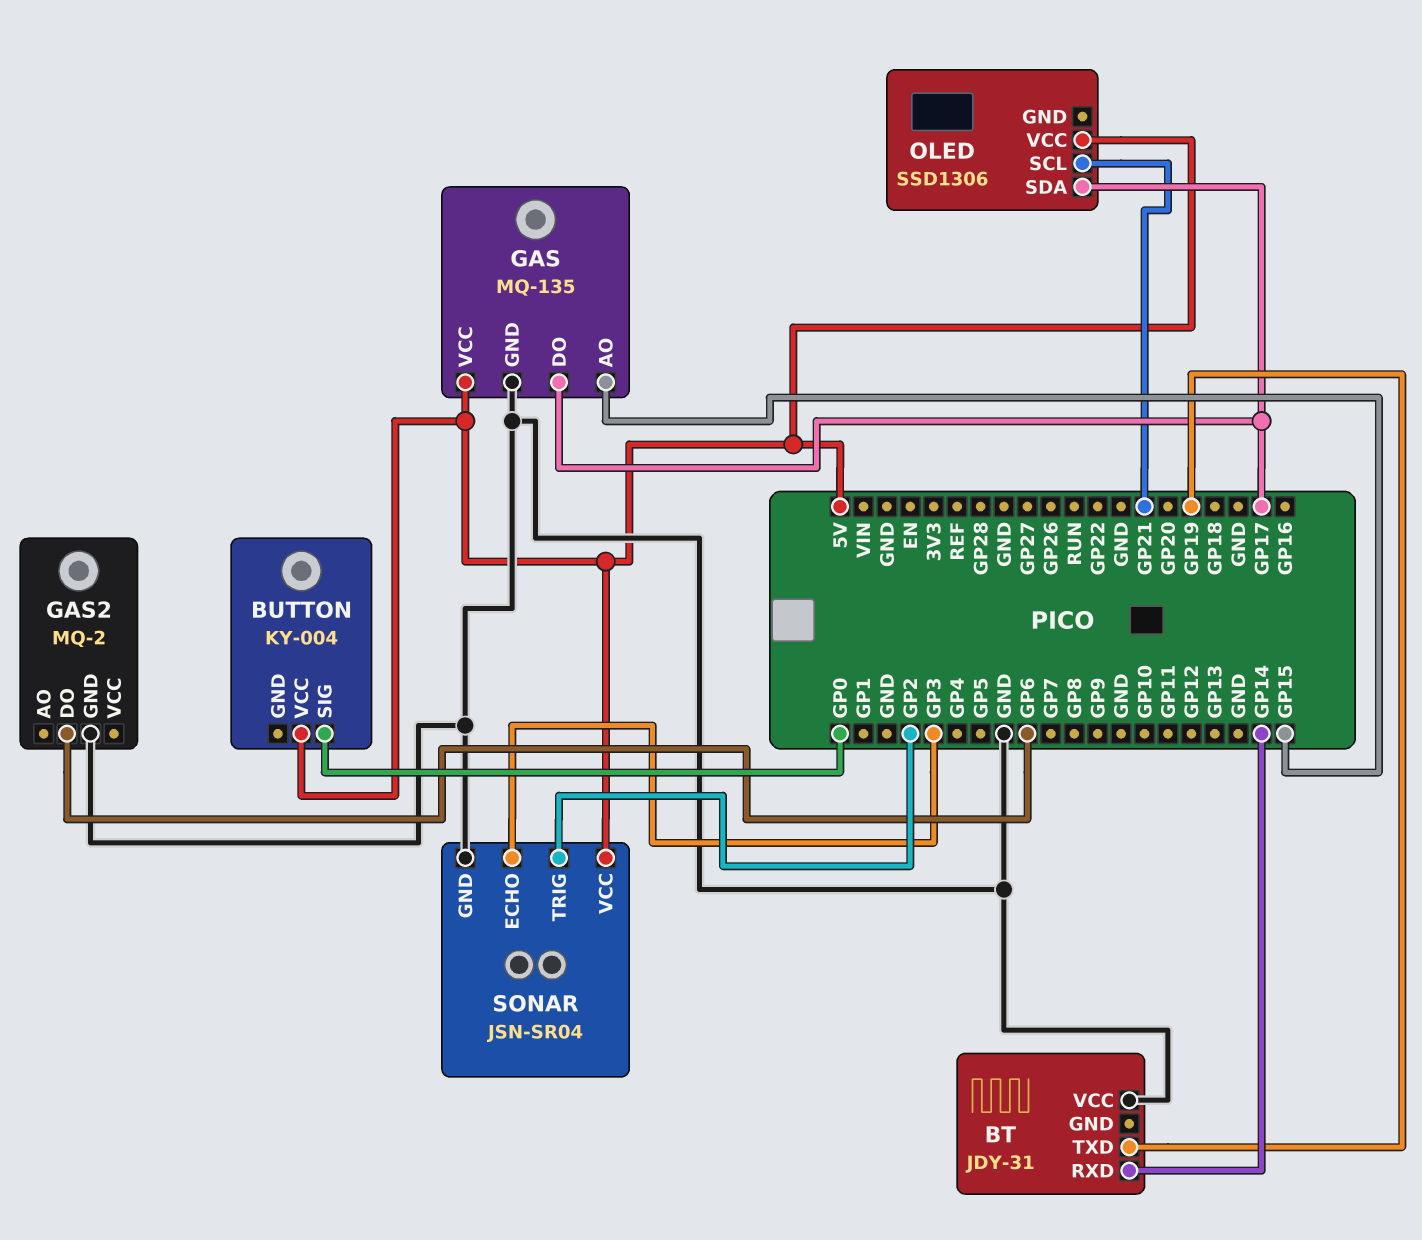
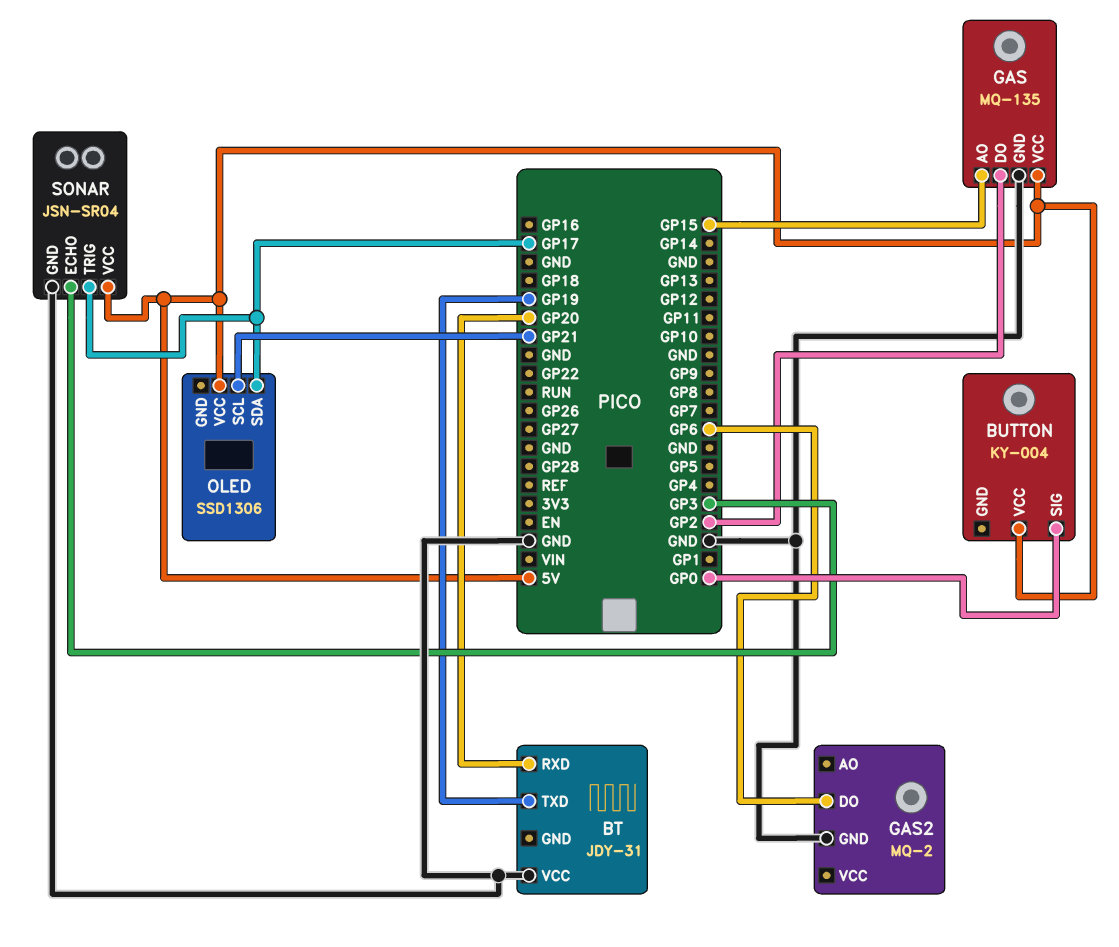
BT pin RXD: GP14 -> GP20
GAS pin DO: GP17 -> GP2
SONAR pin TRIG: GP2 -> GP17

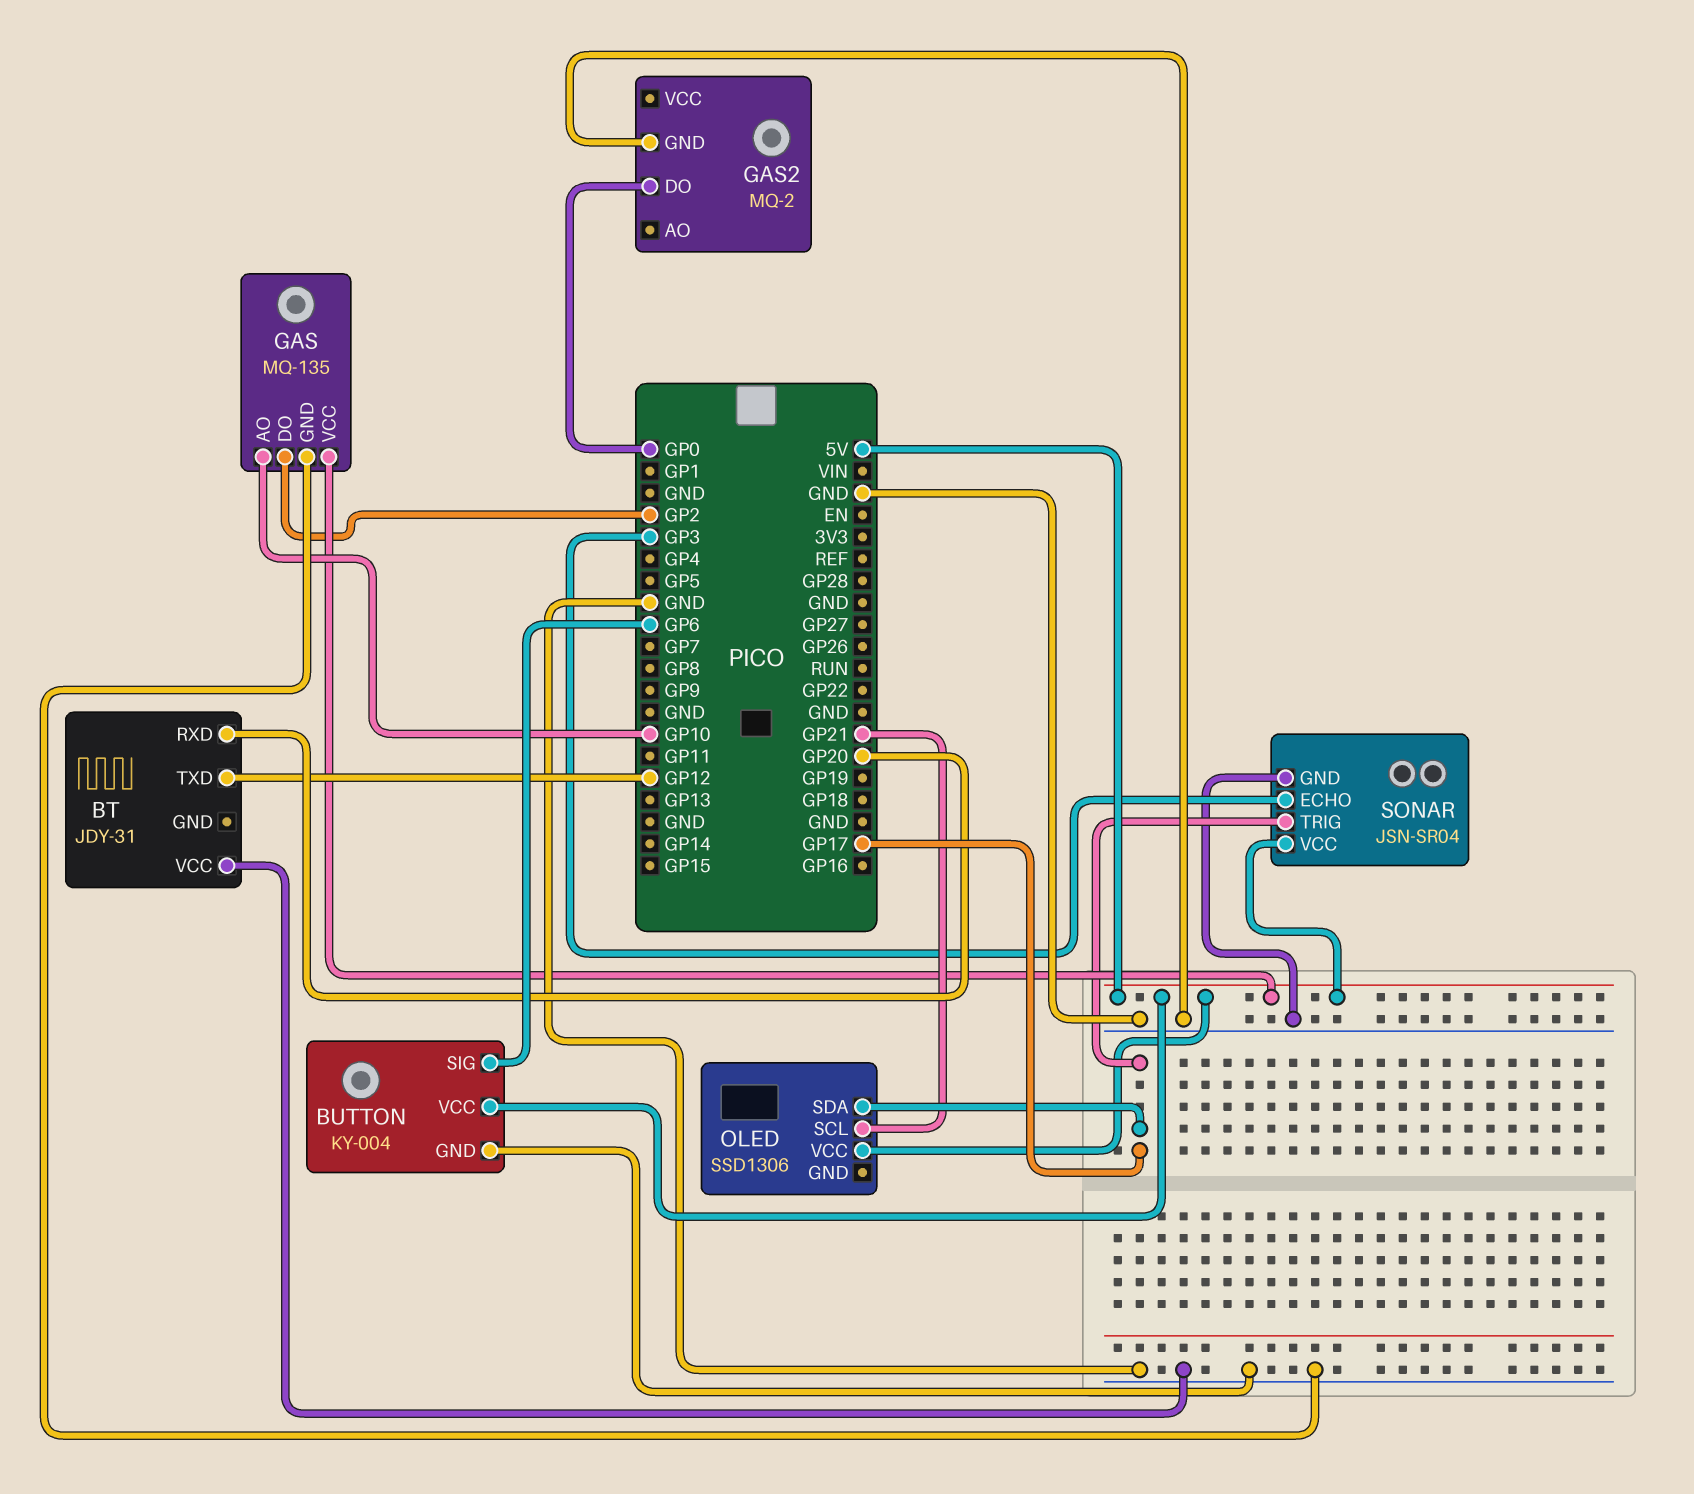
BT pin TXD: GP19 -> GP12
BUTTON pin GND: none -> GND
BUTTON pin SIG: GP0 -> GP6
GAS pin AO: GP15 -> GP10
GAS2 pin DO: GP6 -> GP0

